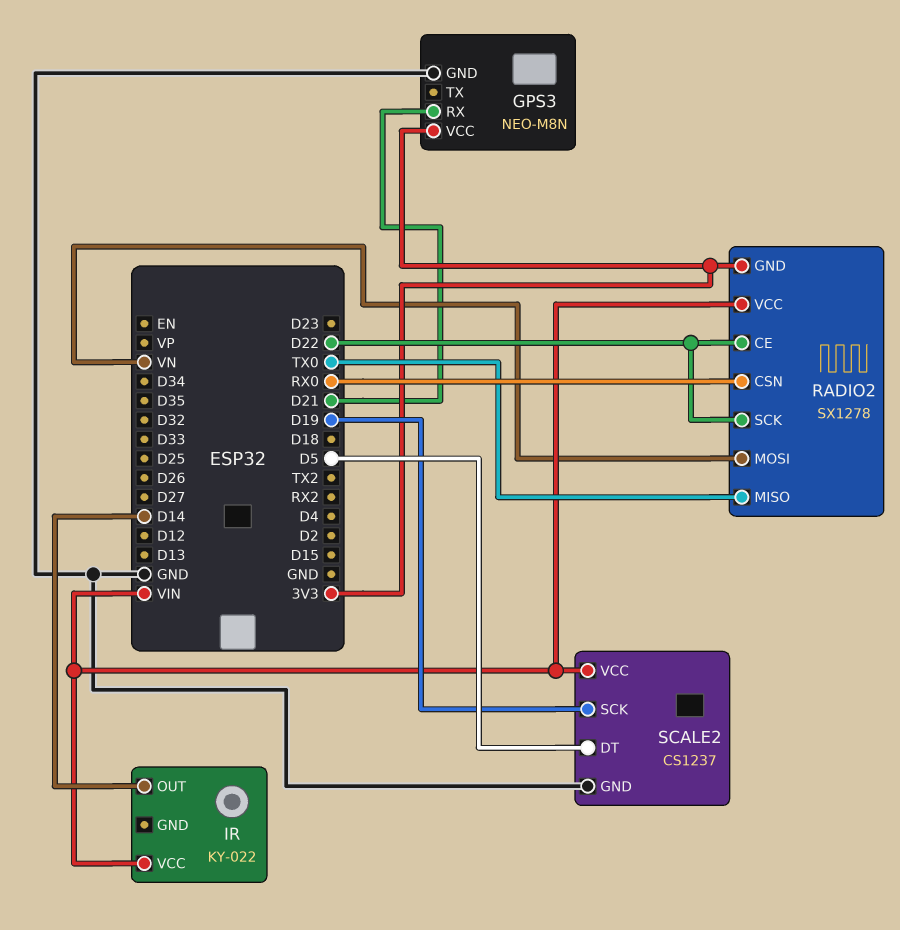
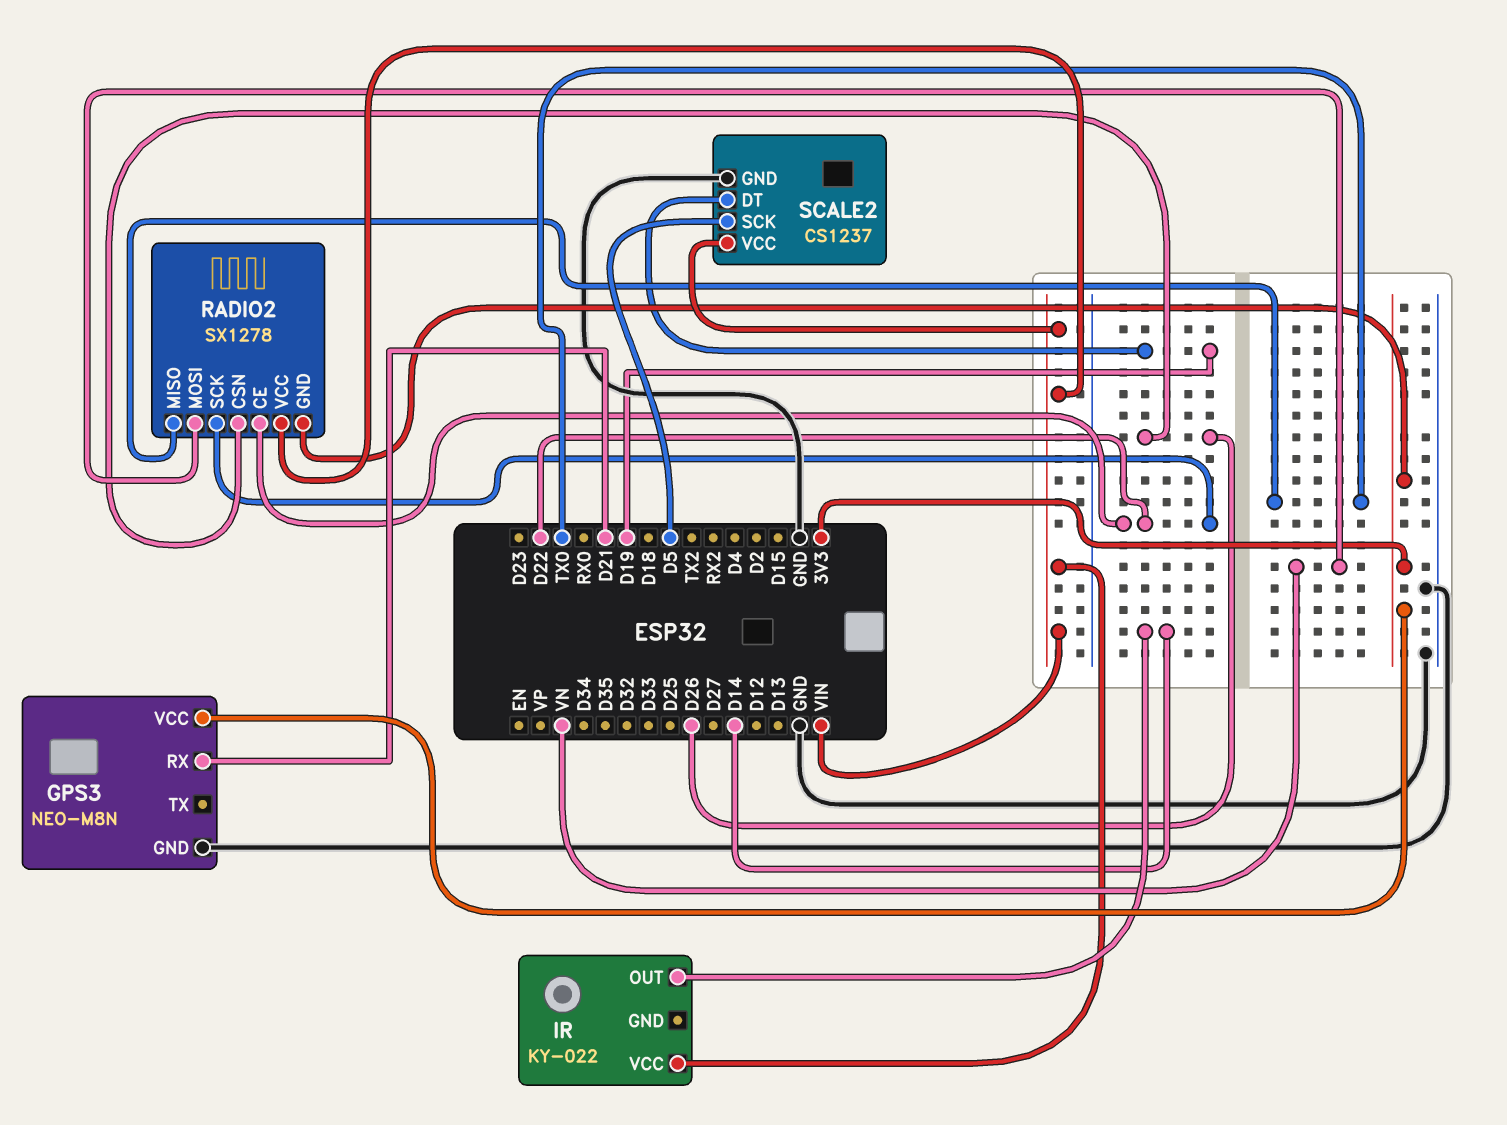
RADIO2 pin CSN: RX0 -> D26
SCALE2 pin DT: D5 -> D19
SCALE2 pin SCK: D19 -> D5

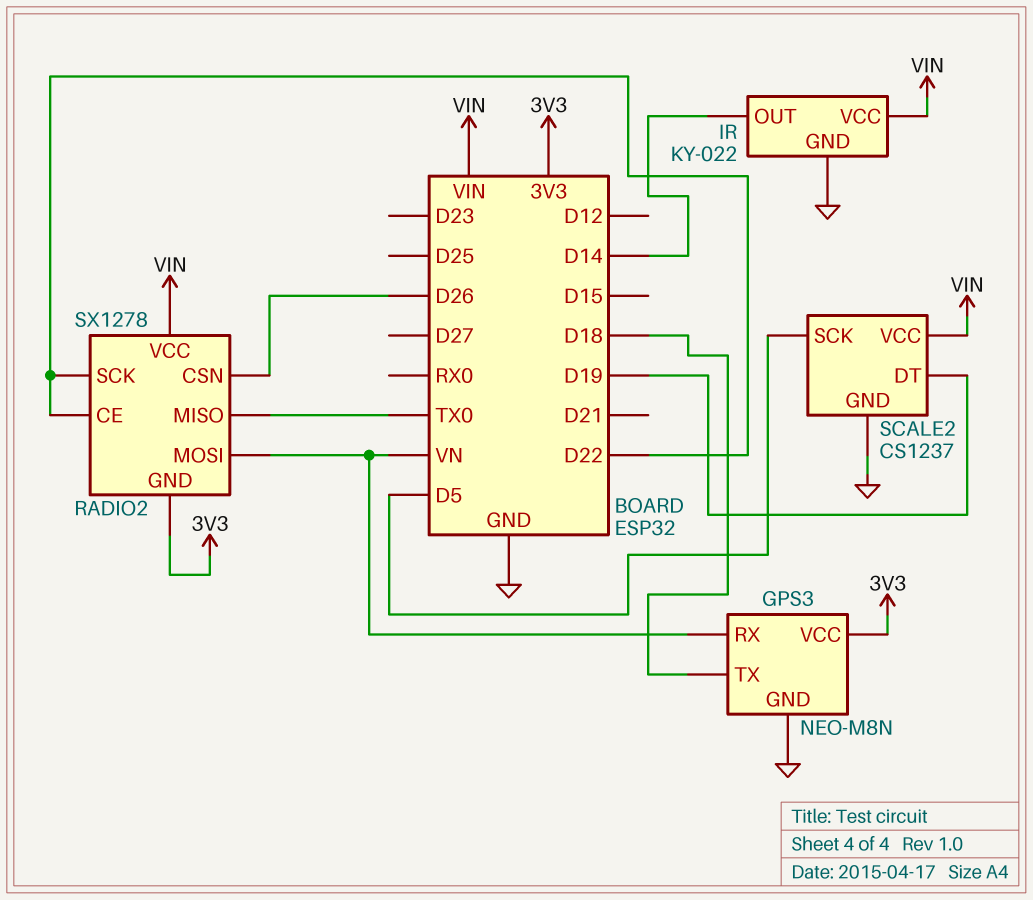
GPS3 pin RX: D21 -> VN
GPS3 pin TX: none -> D18
IR pin GND: none -> GND

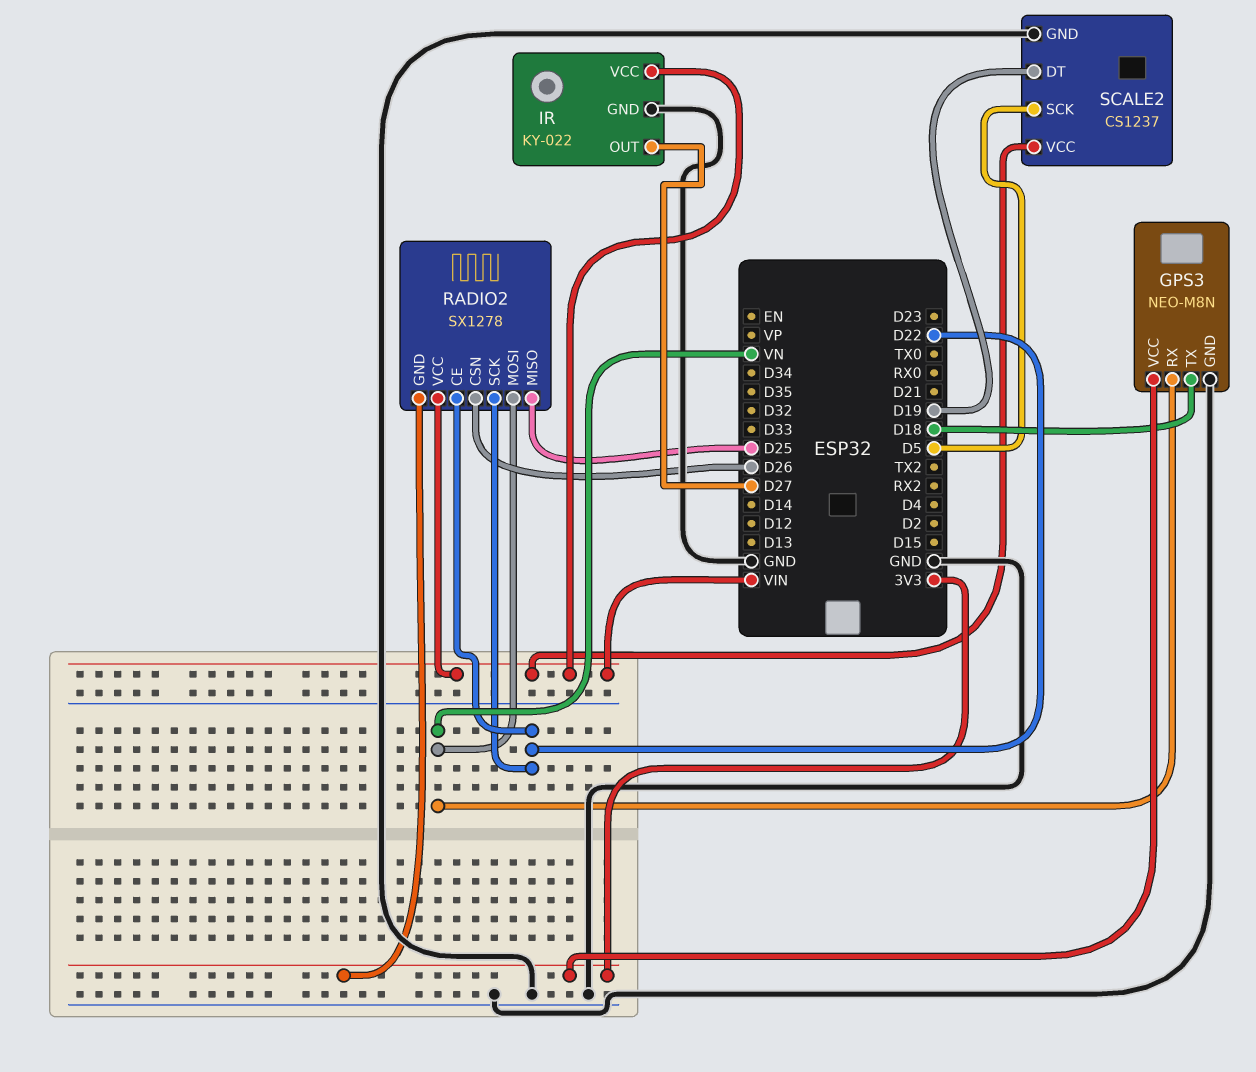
IR pin OUT: D14 -> D27
RADIO2 pin MISO: TX0 -> D25

